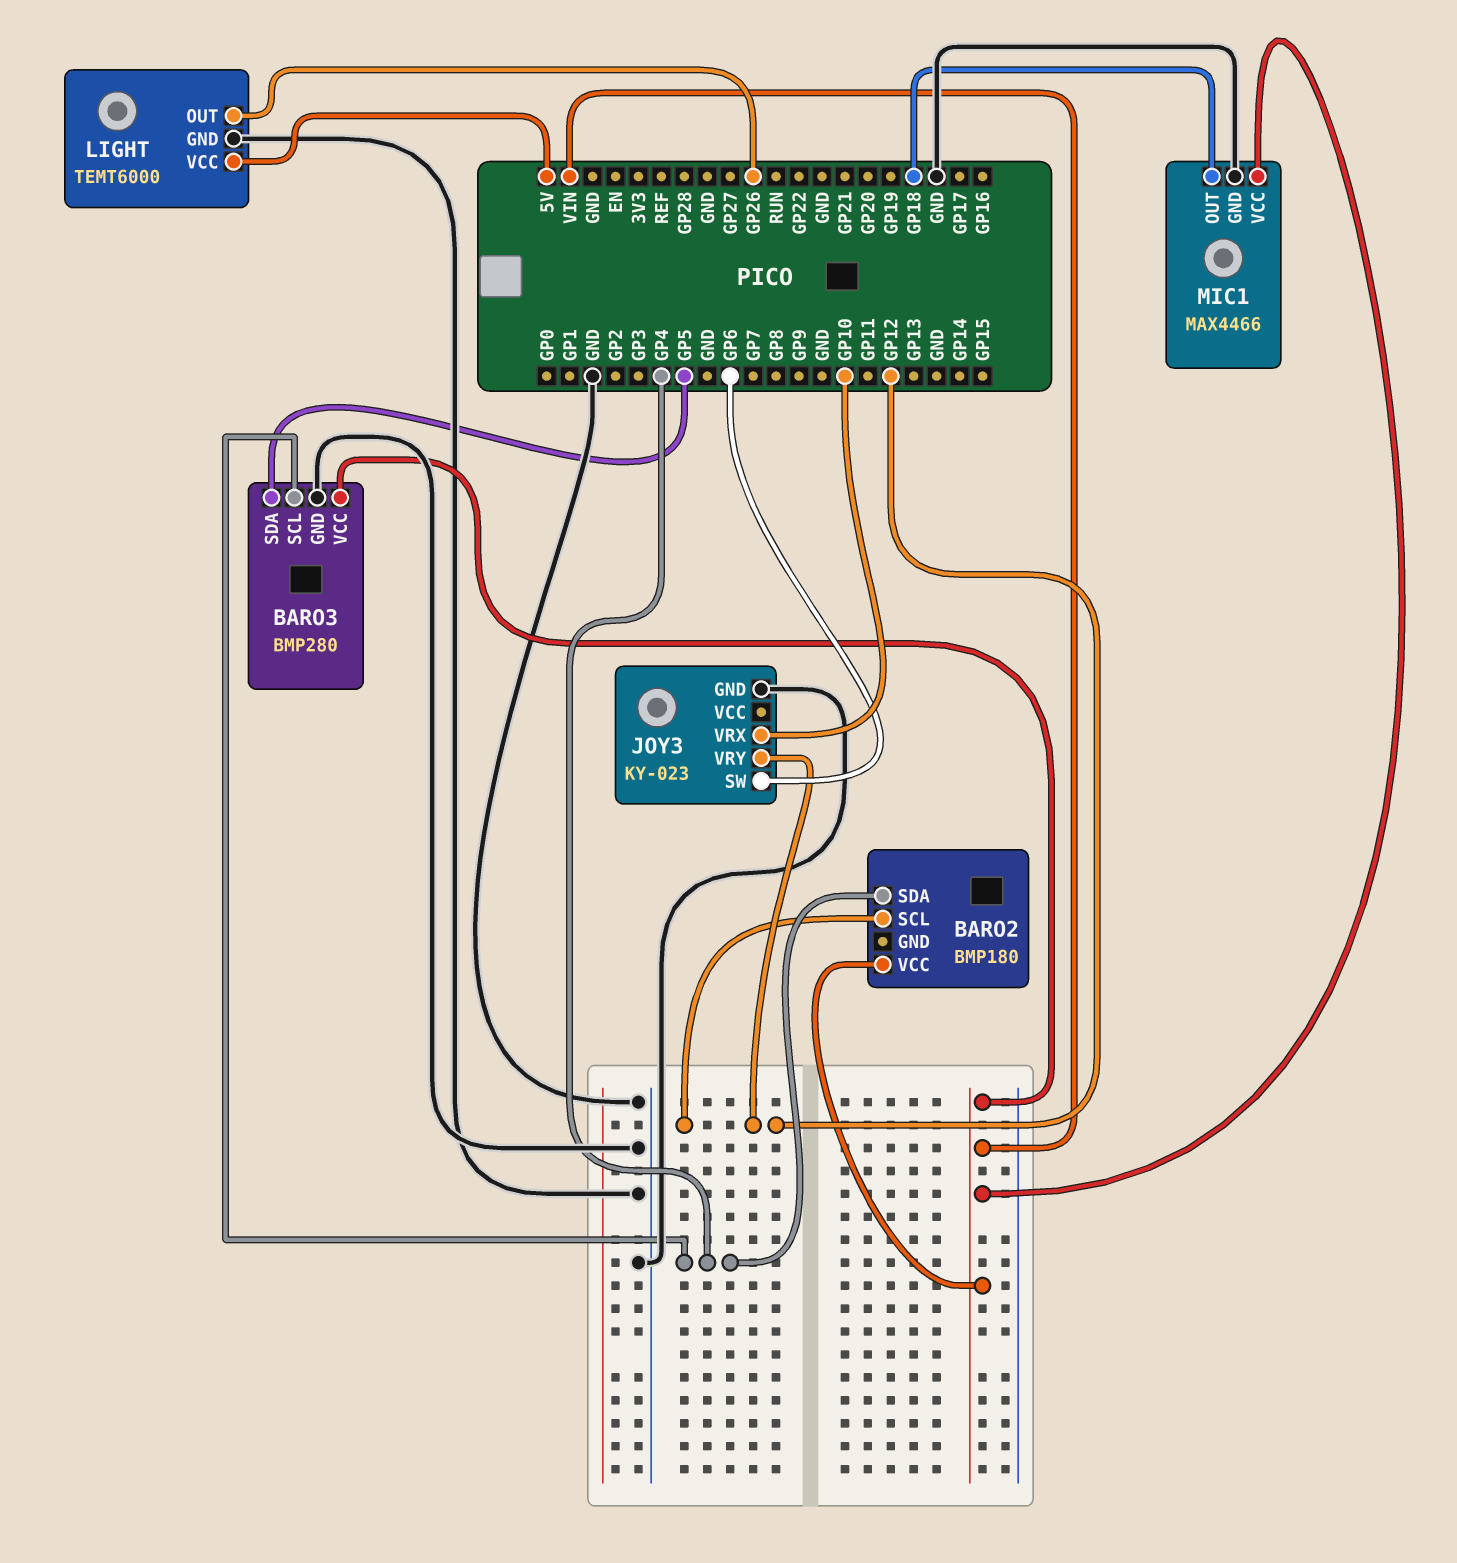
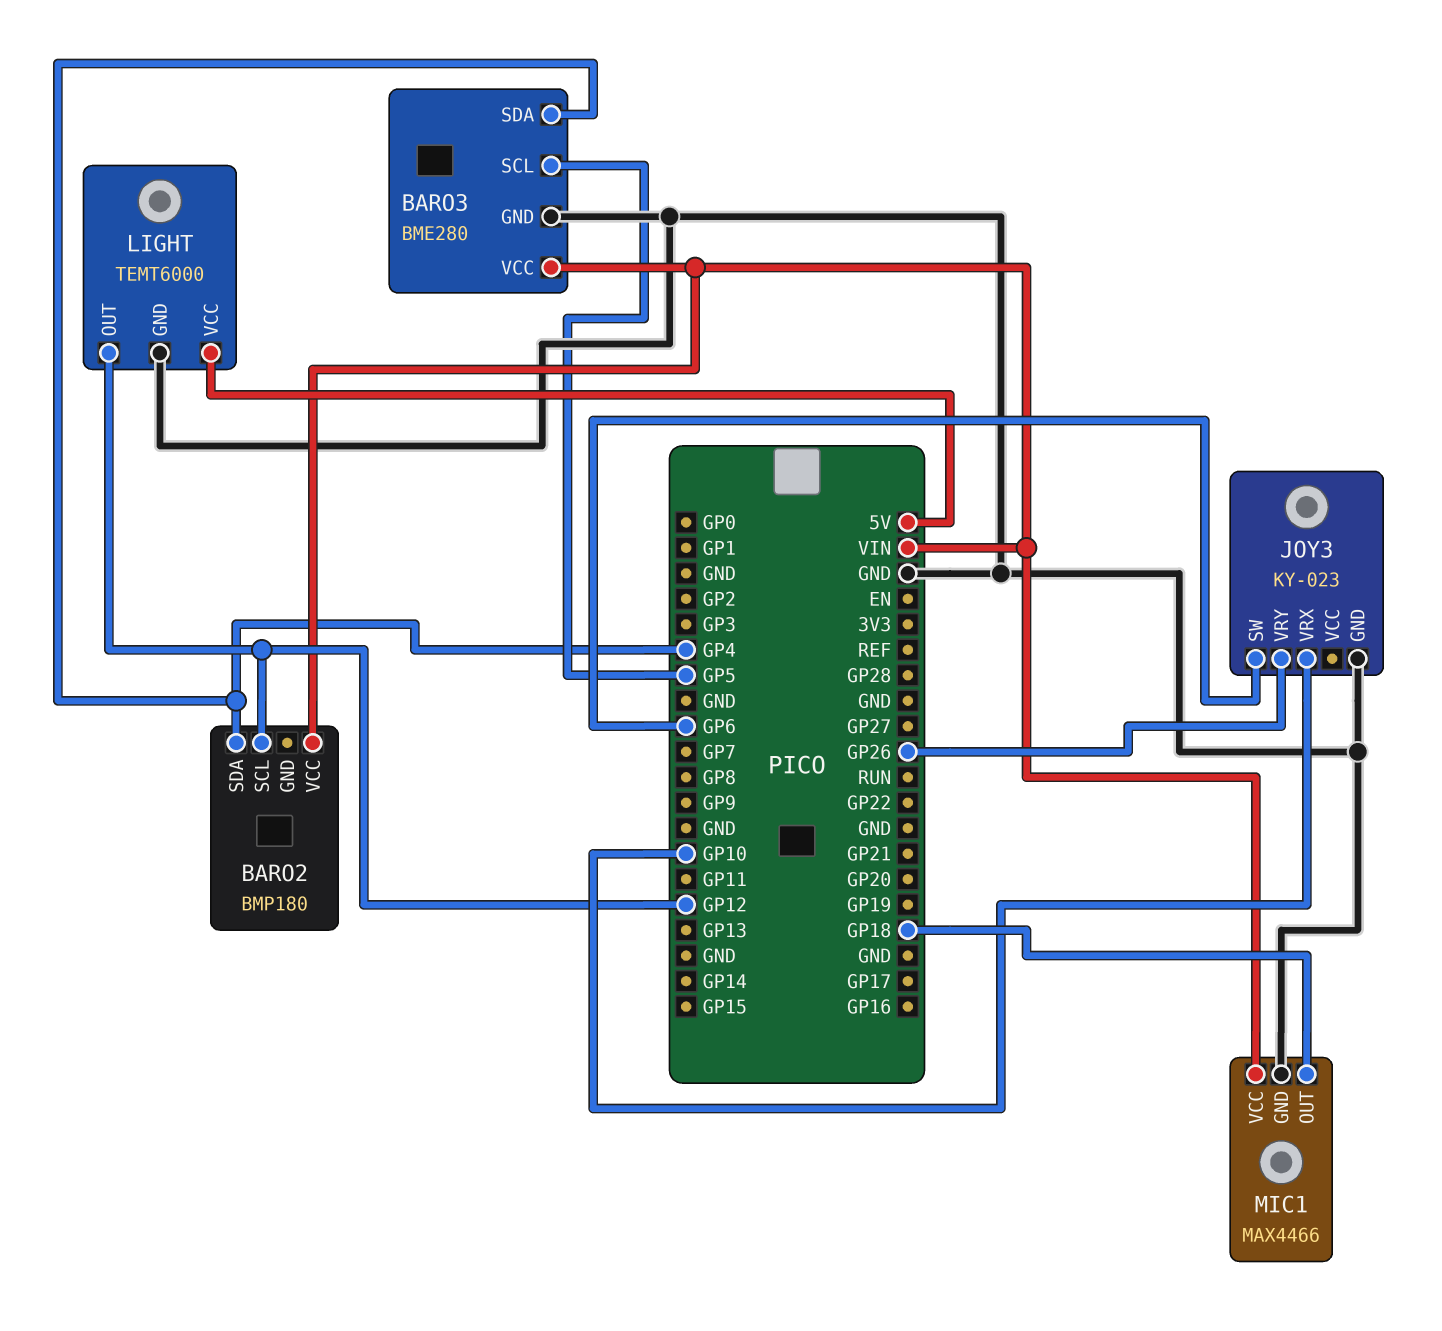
BARO3: BMP280 -> BME280
BARO3 pin SCL: GP4 -> GP5
BARO3 pin SDA: GP5 -> GP4
JOY3 pin VRY: GP12 -> GP26
LIGHT pin OUT: GP26 -> GP12

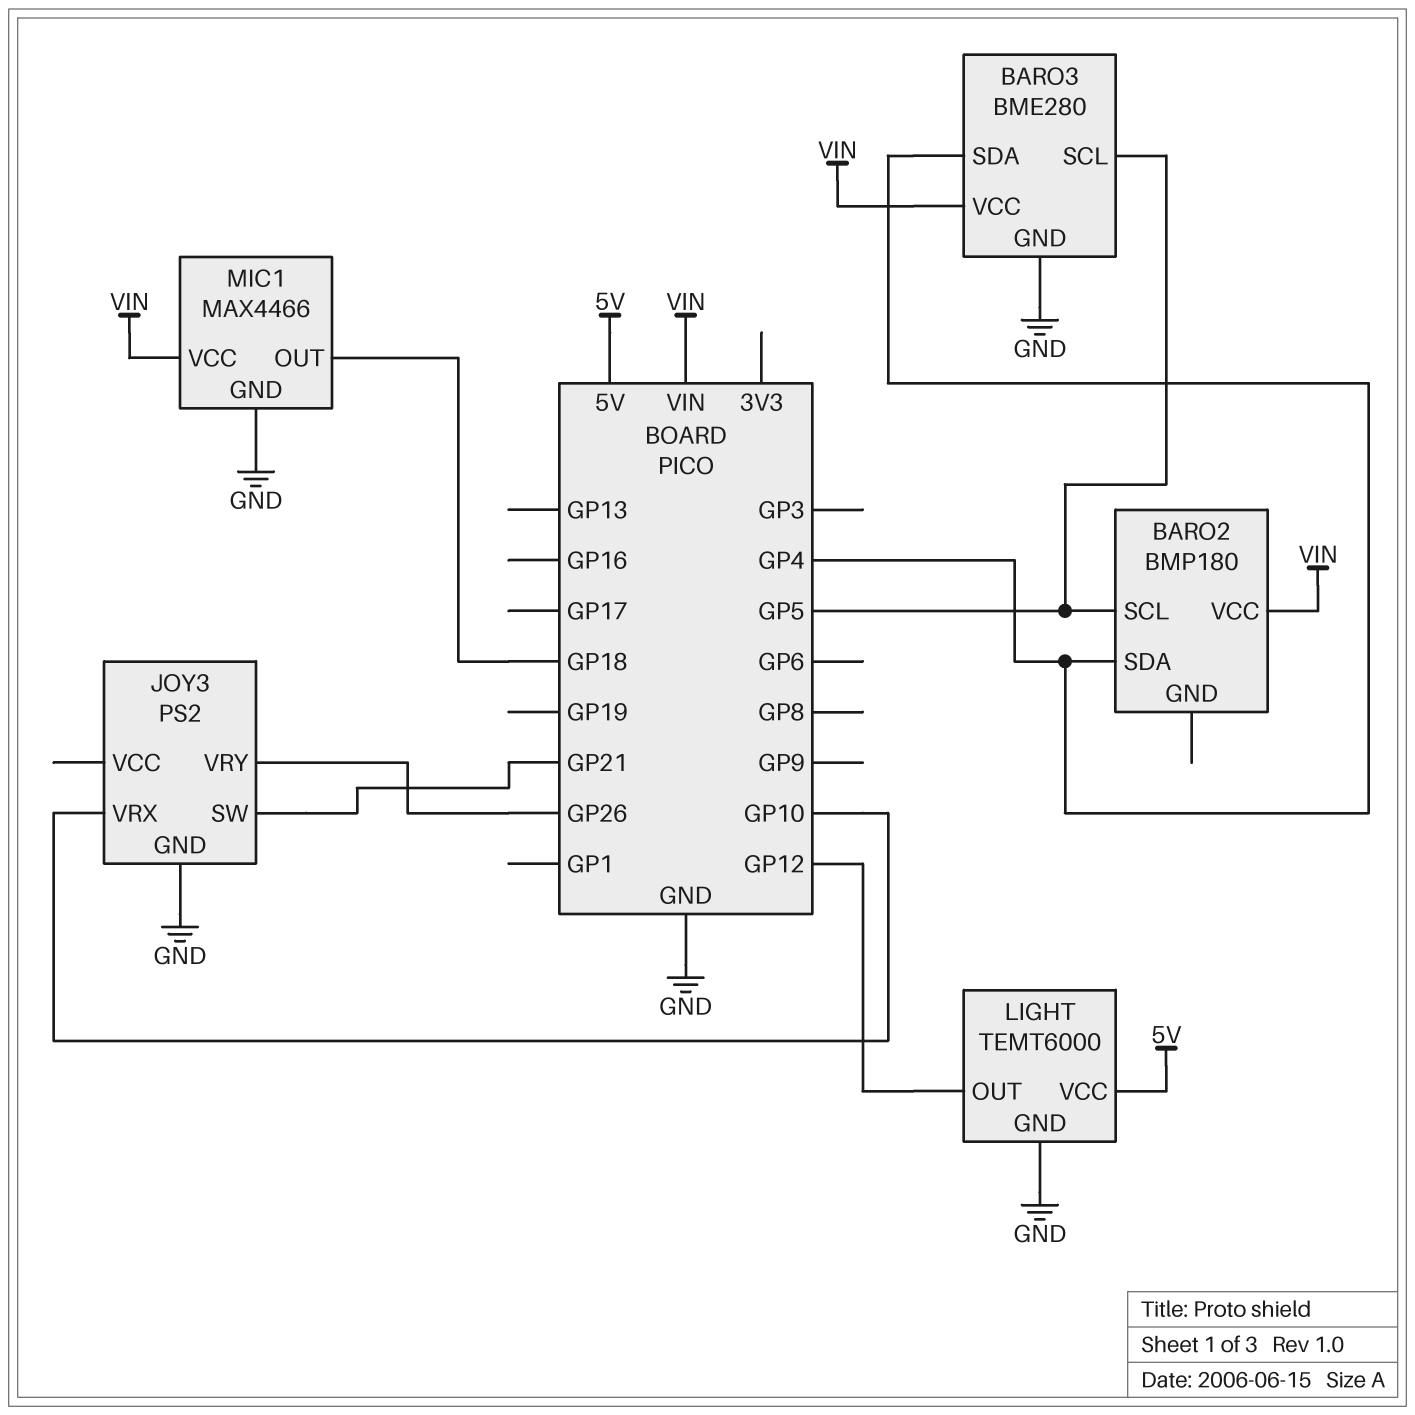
BARO2 pin SCL: GP12 -> GP5
JOY3: KY-023 -> PS2
JOY3 pin SW: GP6 -> GP21

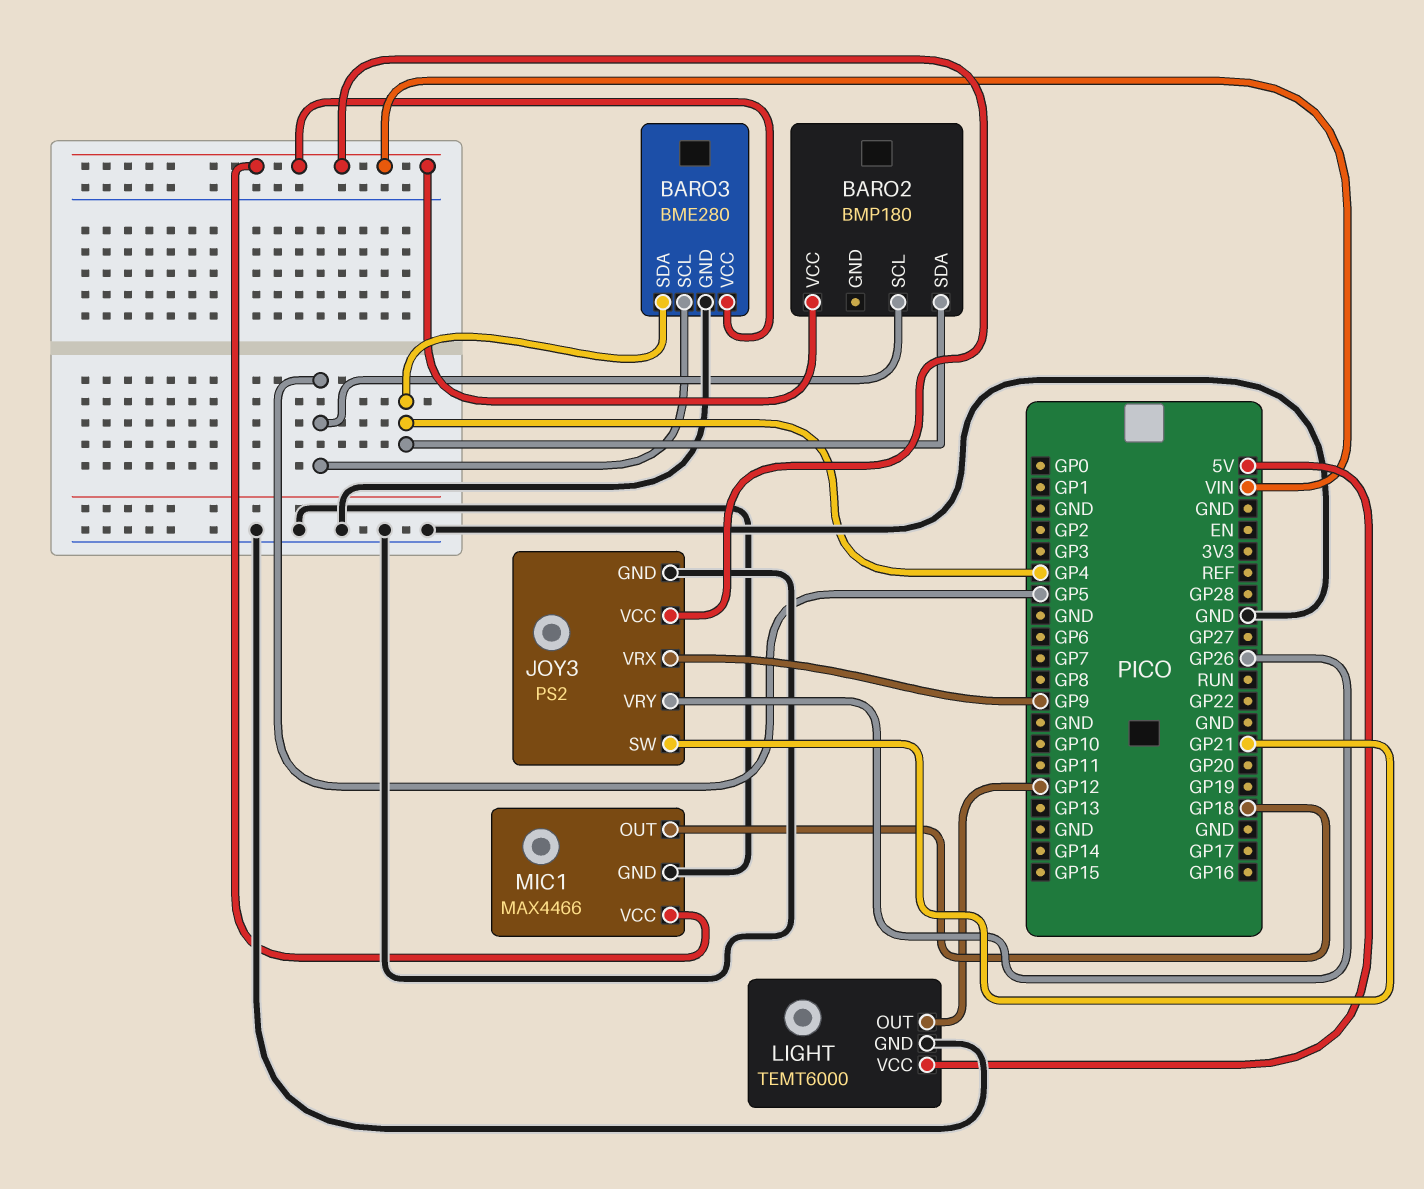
JOY3 pin VCC: none -> VIN
JOY3 pin VRX: GP10 -> GP9

